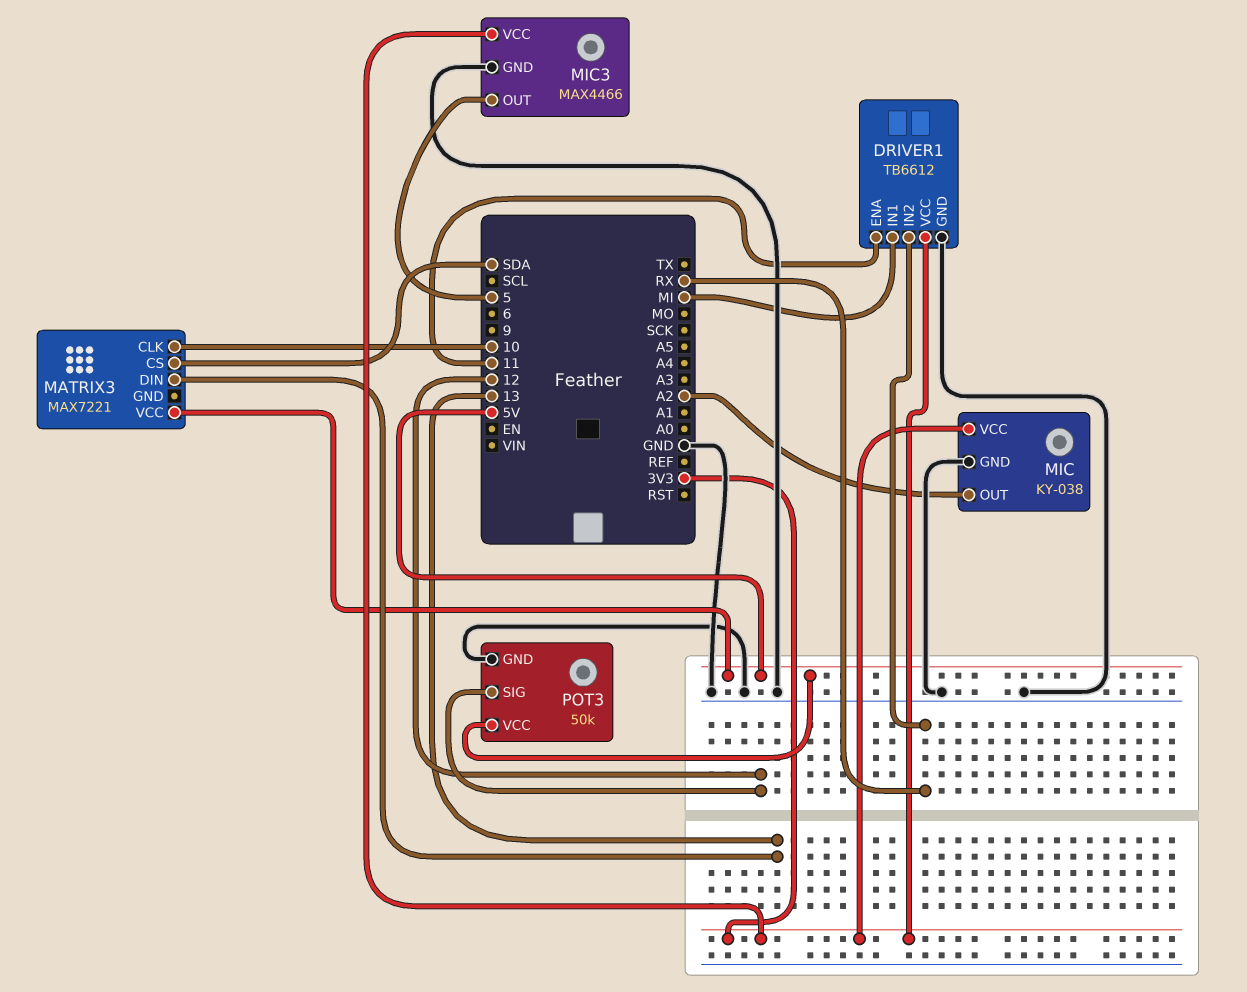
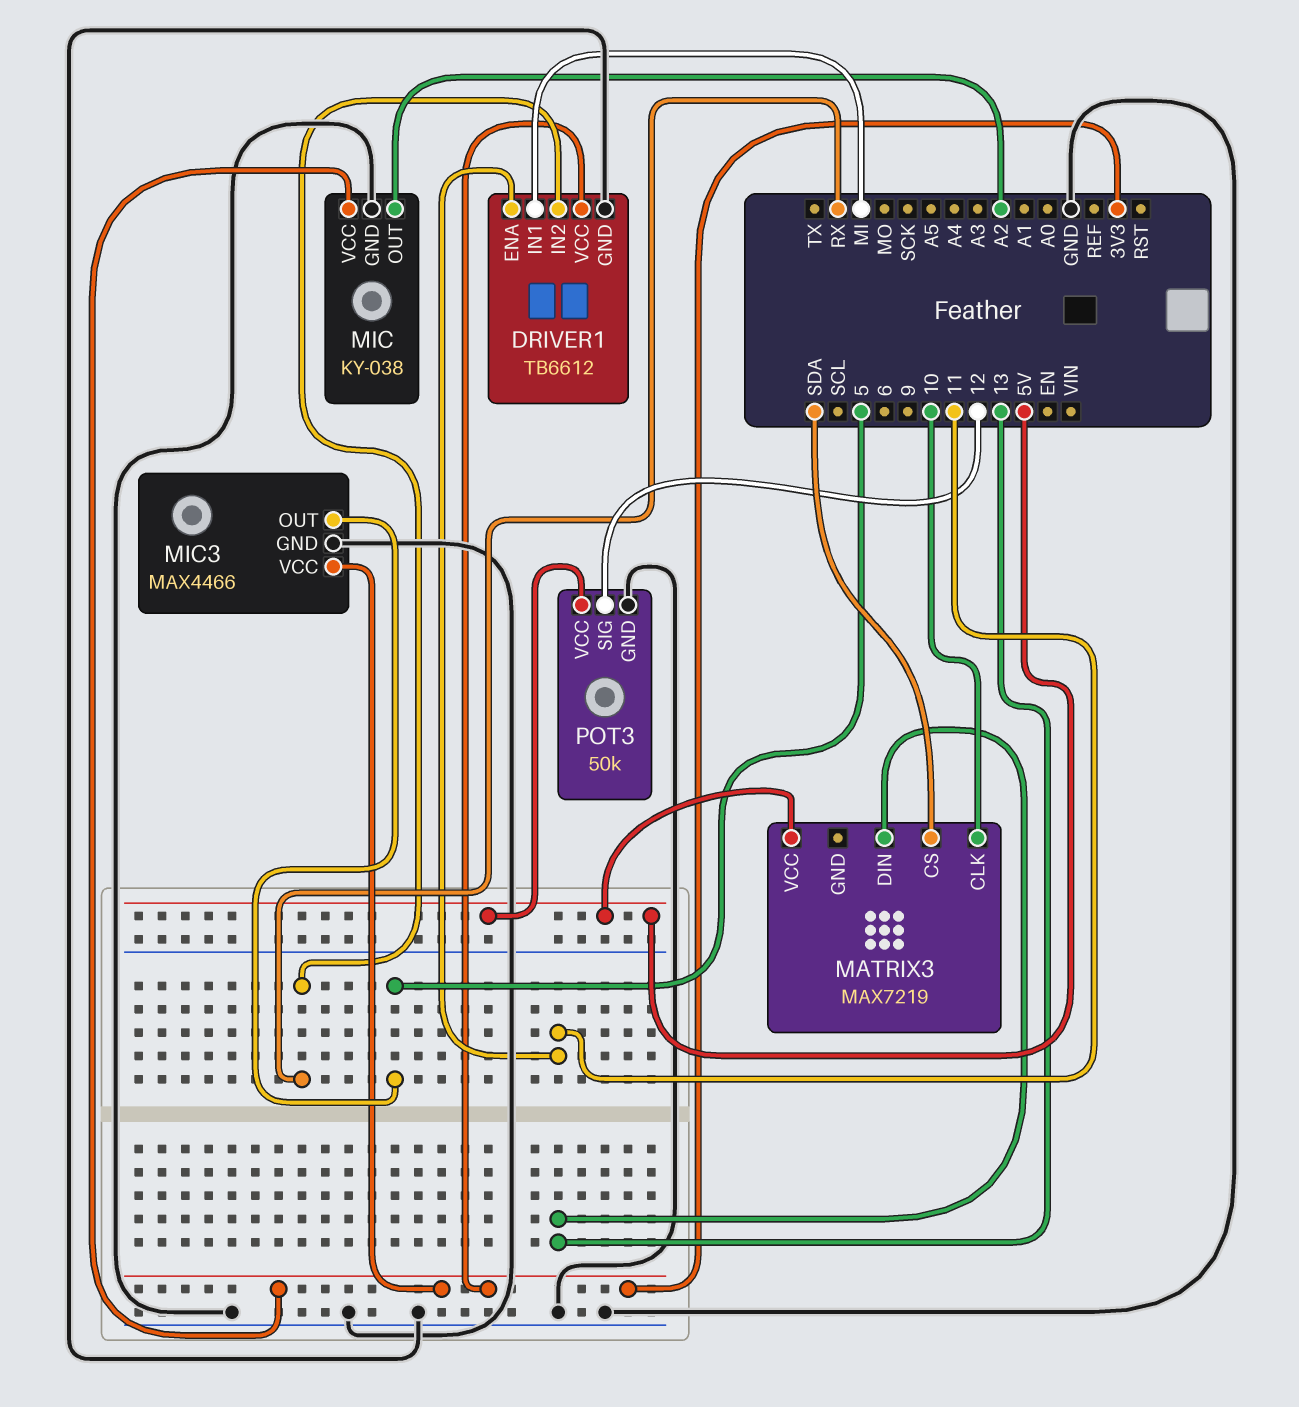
MATRIX3: MAX7221 -> MAX7219

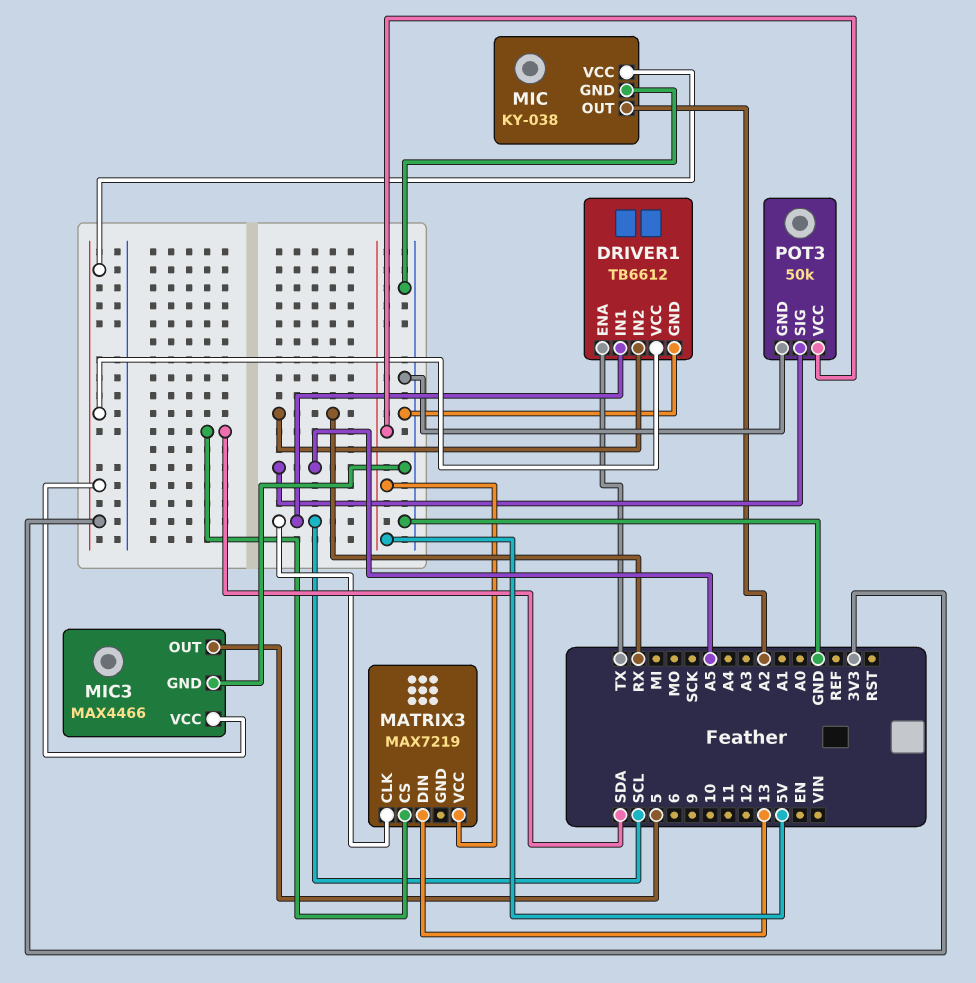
DRIVER1 pin ENA: 11 -> TX
DRIVER1 pin IN1: MI -> SCL
MATRIX3 pin CLK: 10 -> SCL
POT3 pin SIG: 12 -> A5

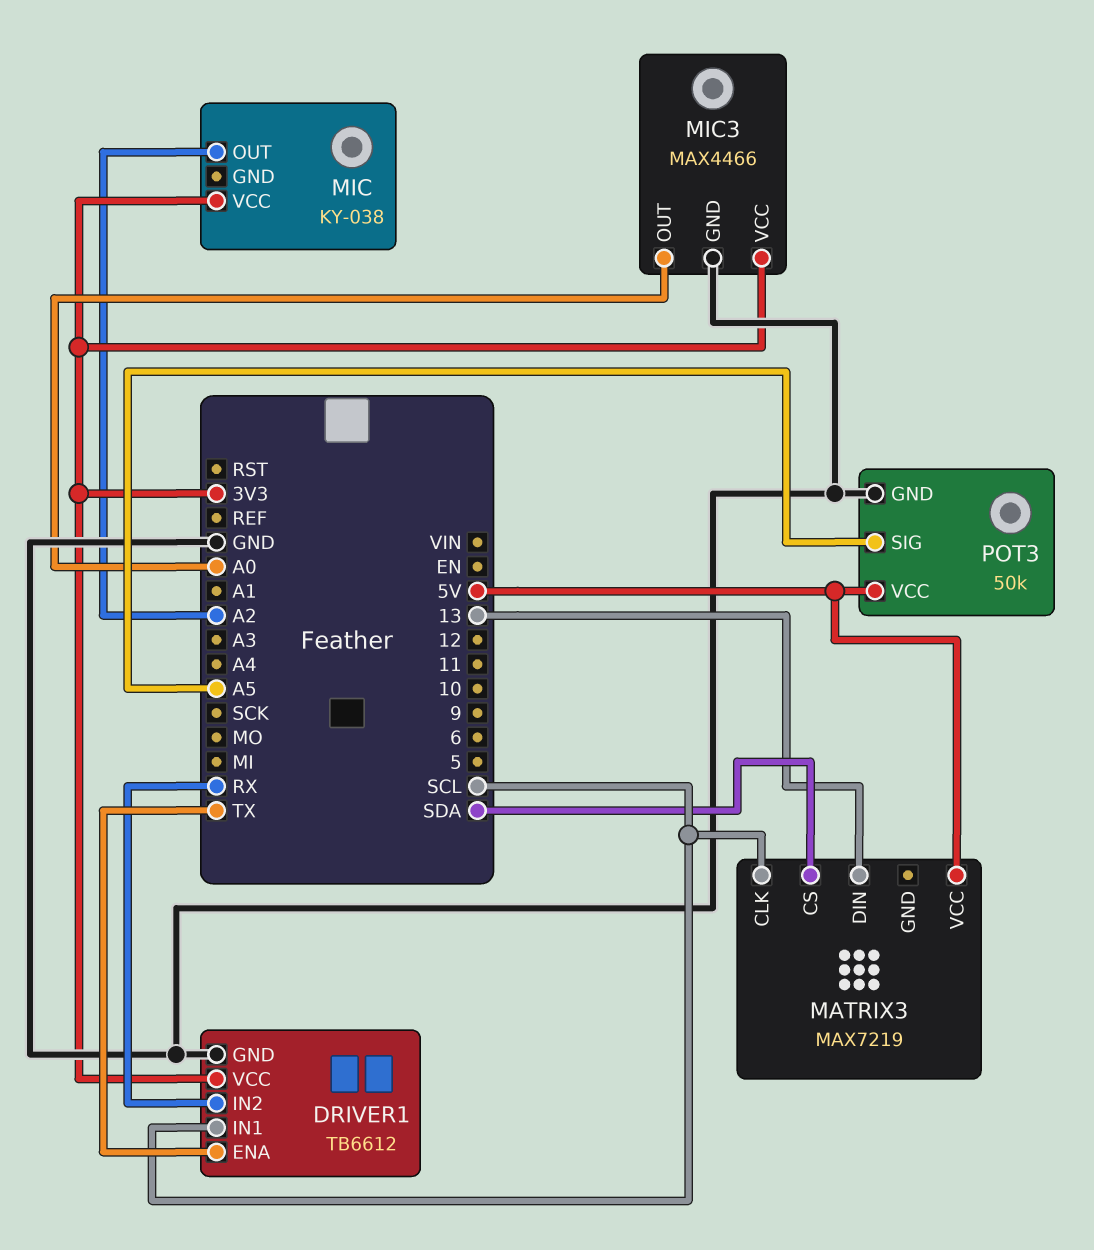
MIC pin GND: GND -> none
MIC3 pin OUT: 5 -> A0

